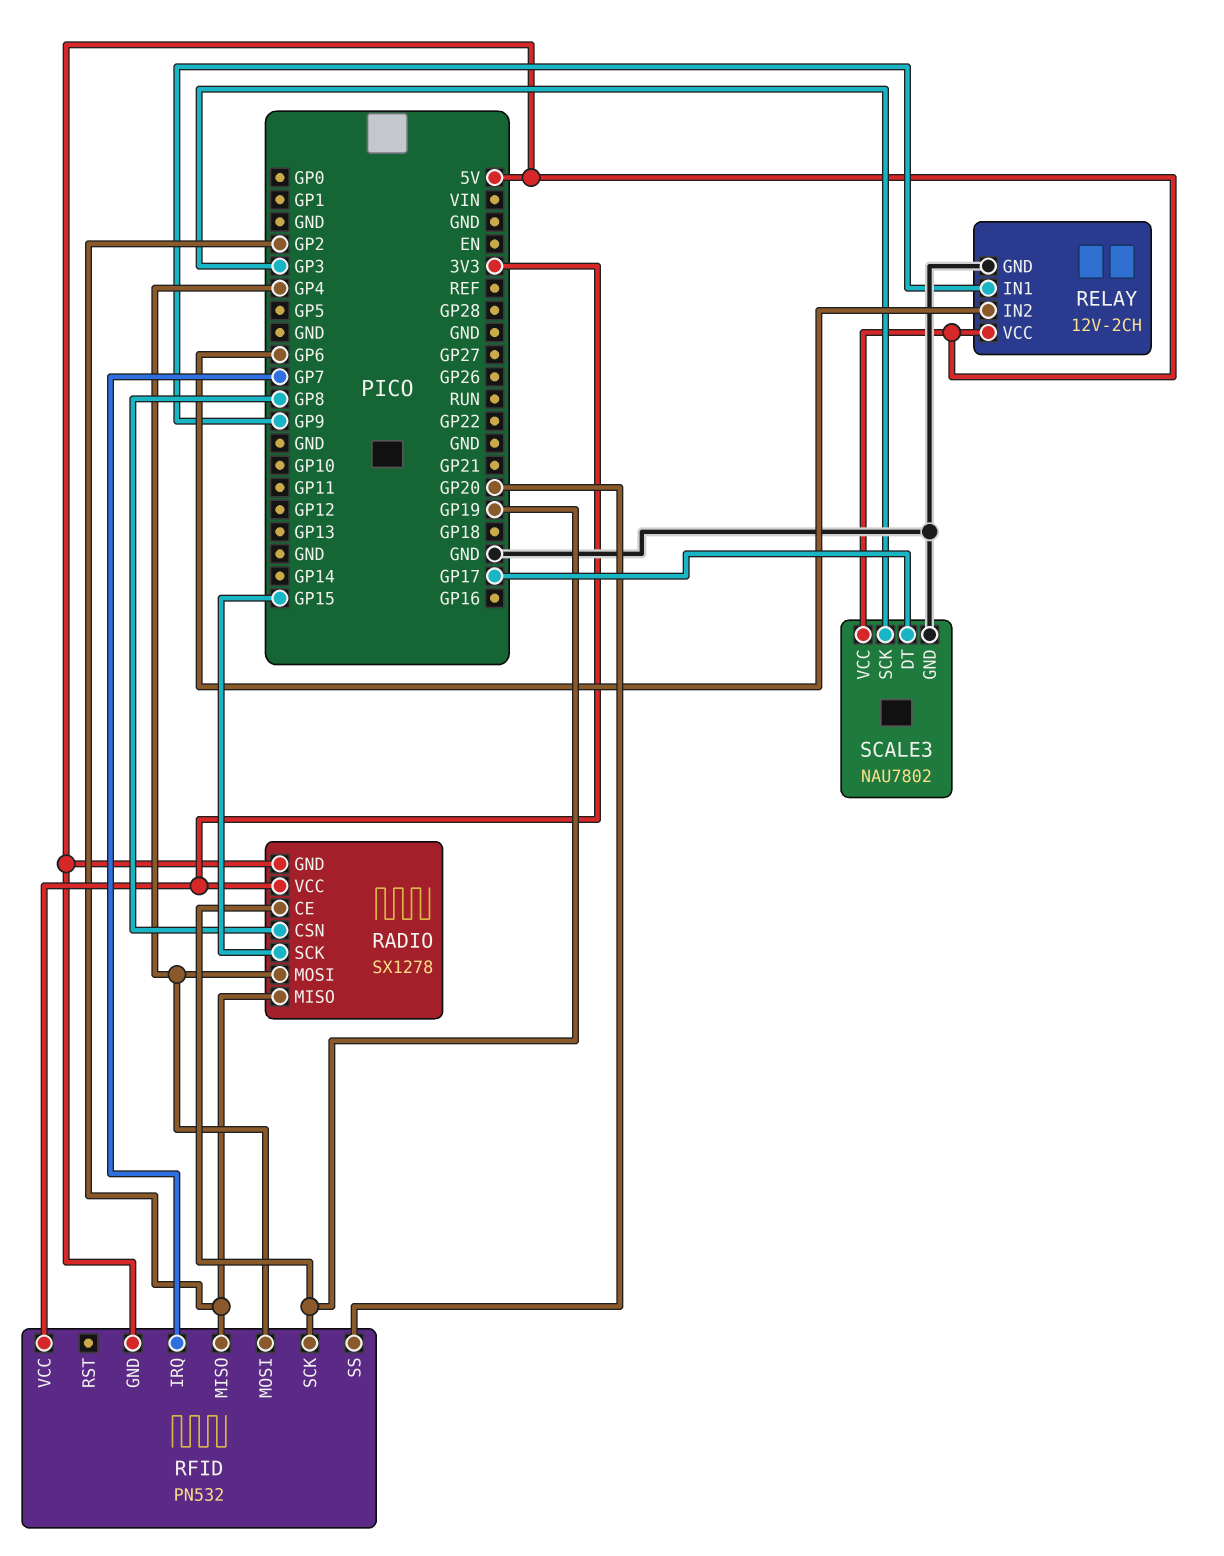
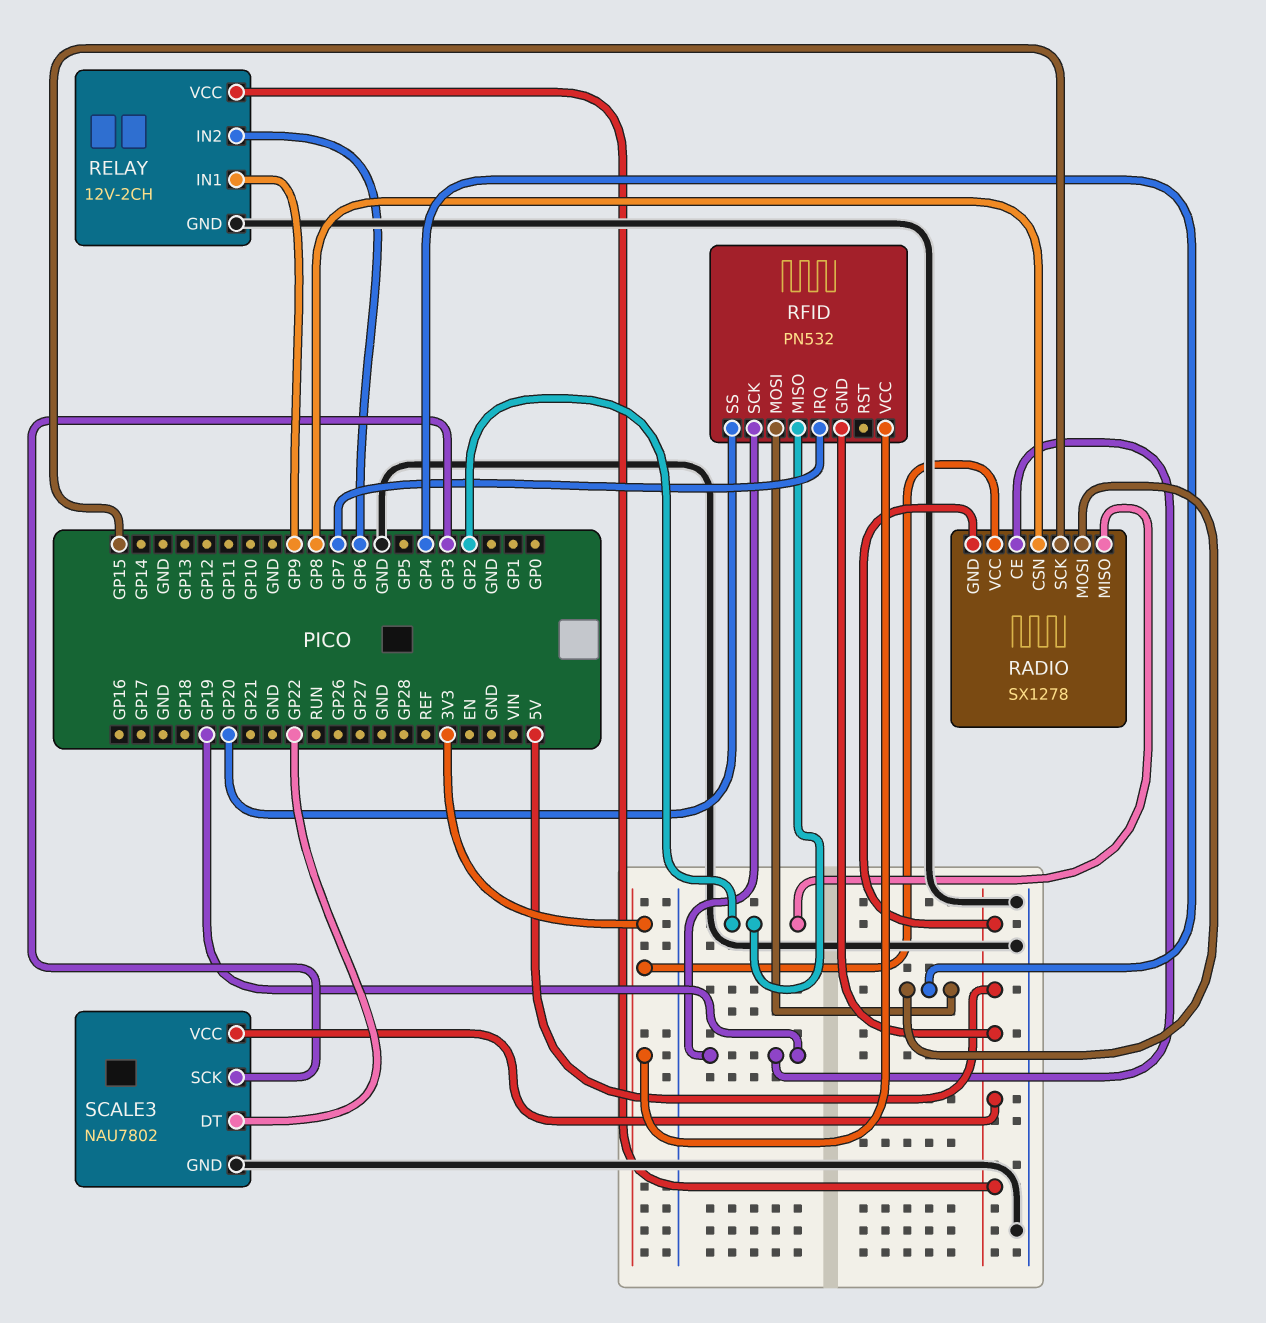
SCALE3 pin DT: GP17 -> GP22

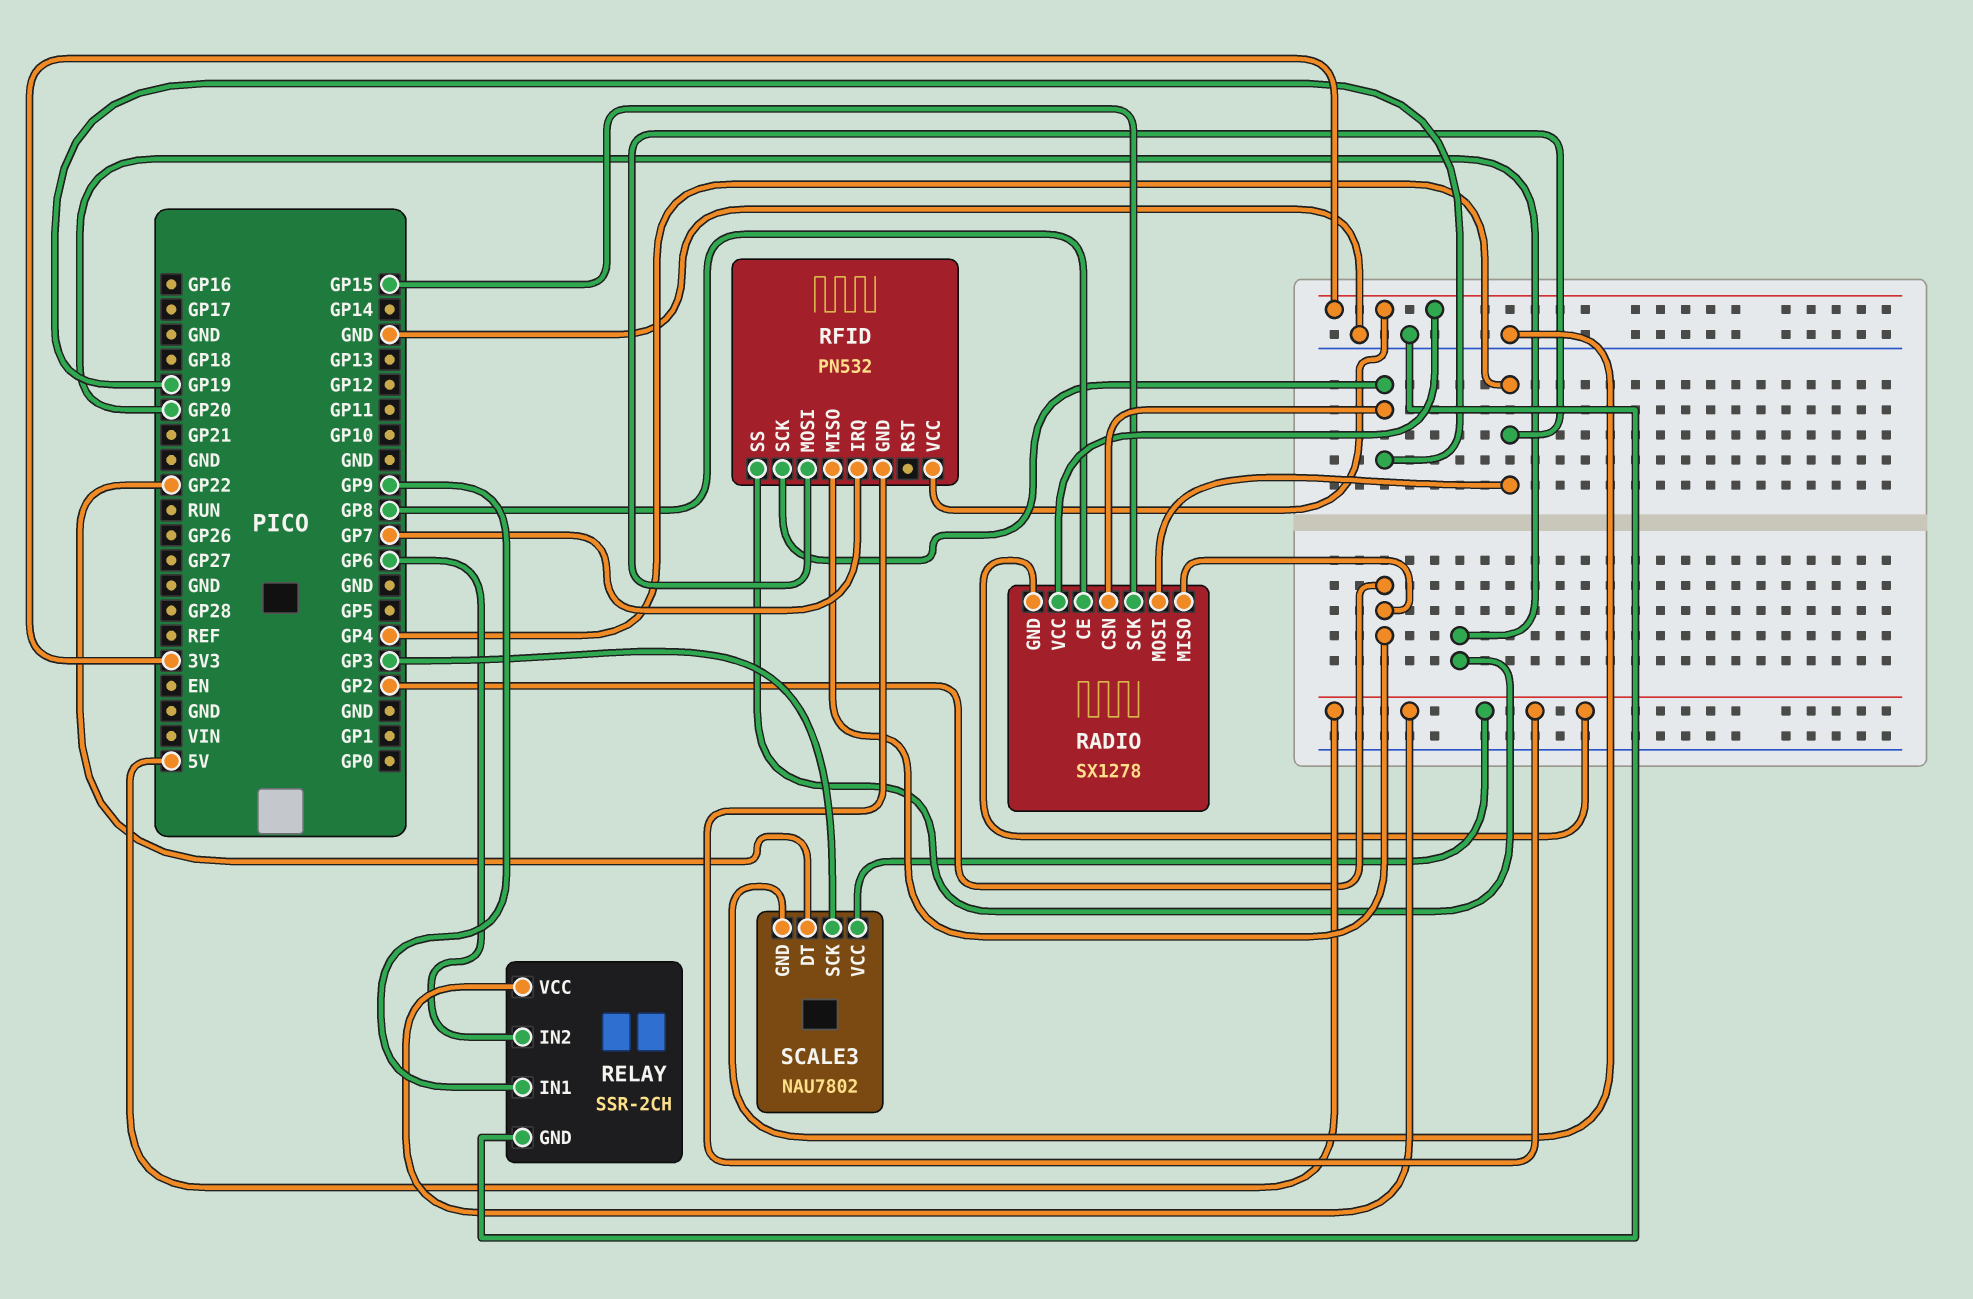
RADIO pin CE: GP19 -> GP8
RADIO pin CSN: GP8 -> GP19
RELAY: 12V-2CH -> SSR-2CH

